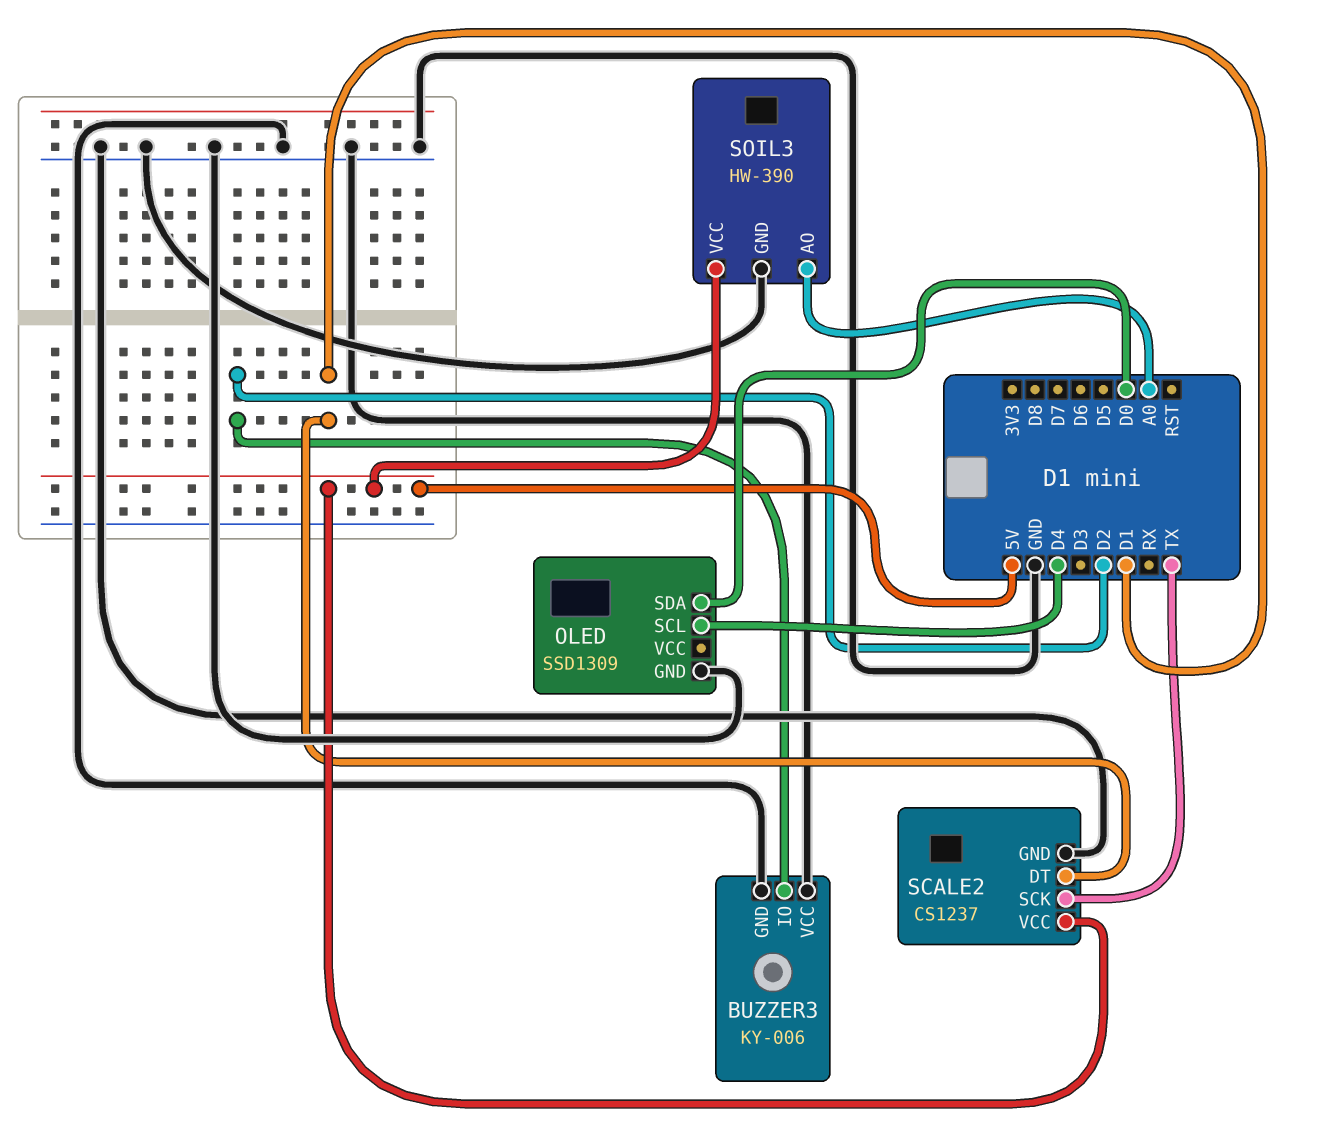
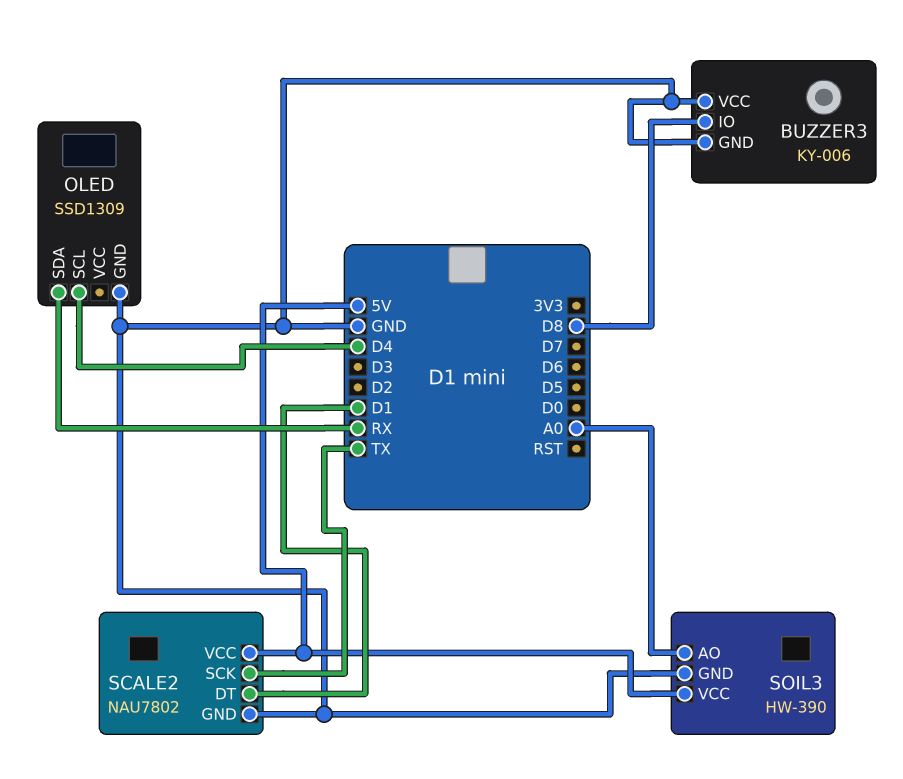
BUZZER3 pin IO: D2 -> D8
OLED pin SDA: D0 -> RX
SCALE2: CS1237 -> NAU7802

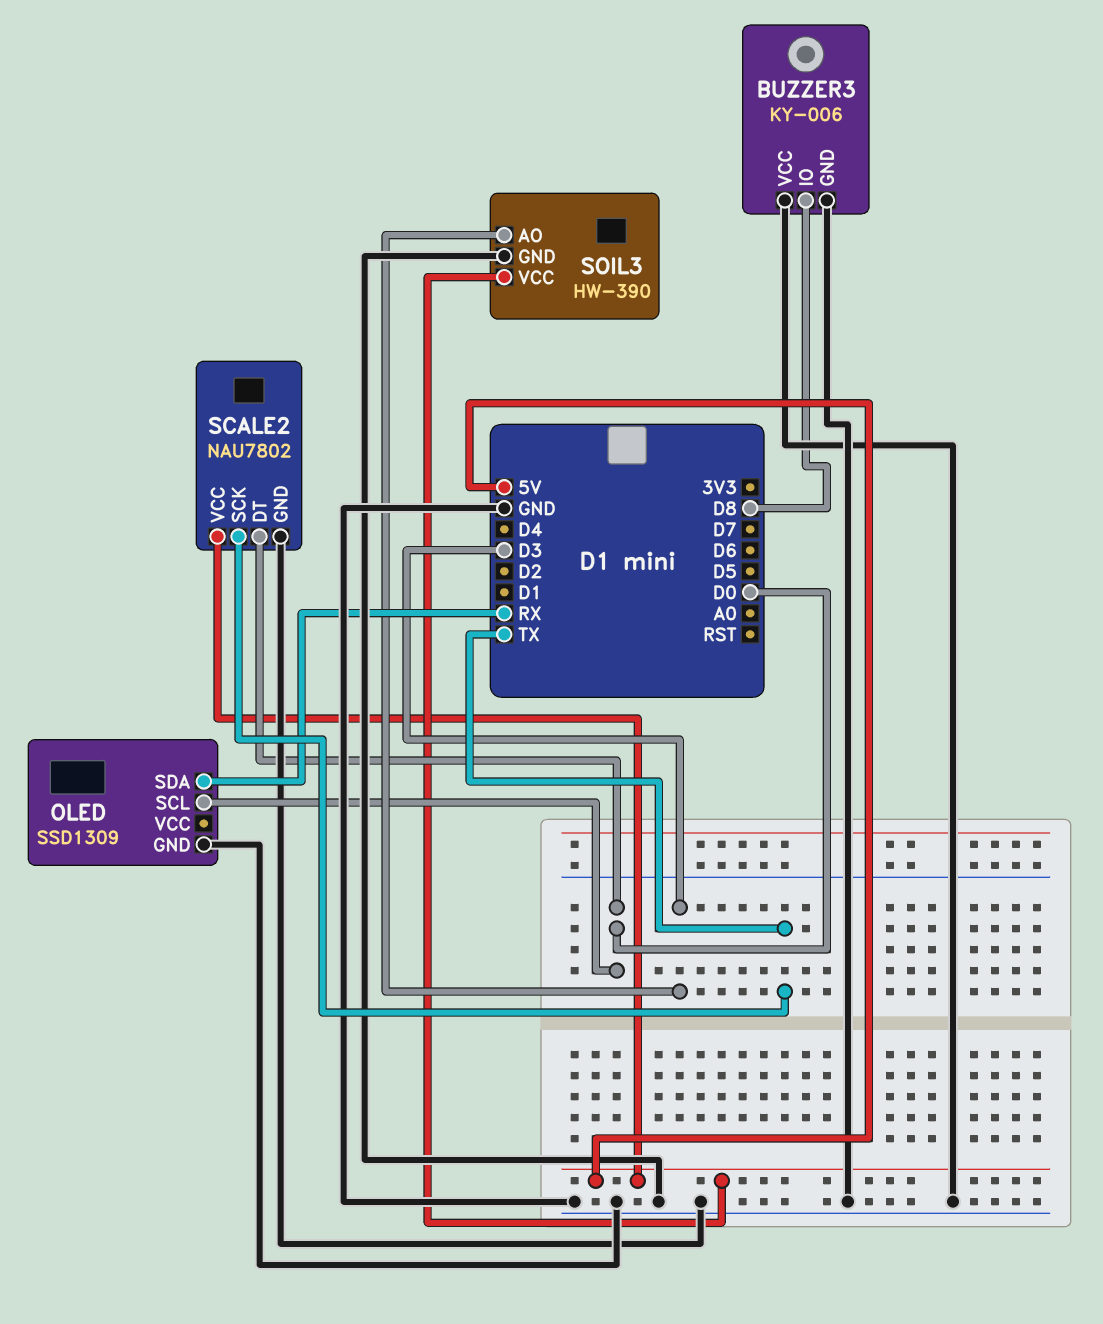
OLED pin SCL: D4 -> D0
SCALE2 pin DT: D1 -> D0
SOIL3 pin AO: A0 -> D3

